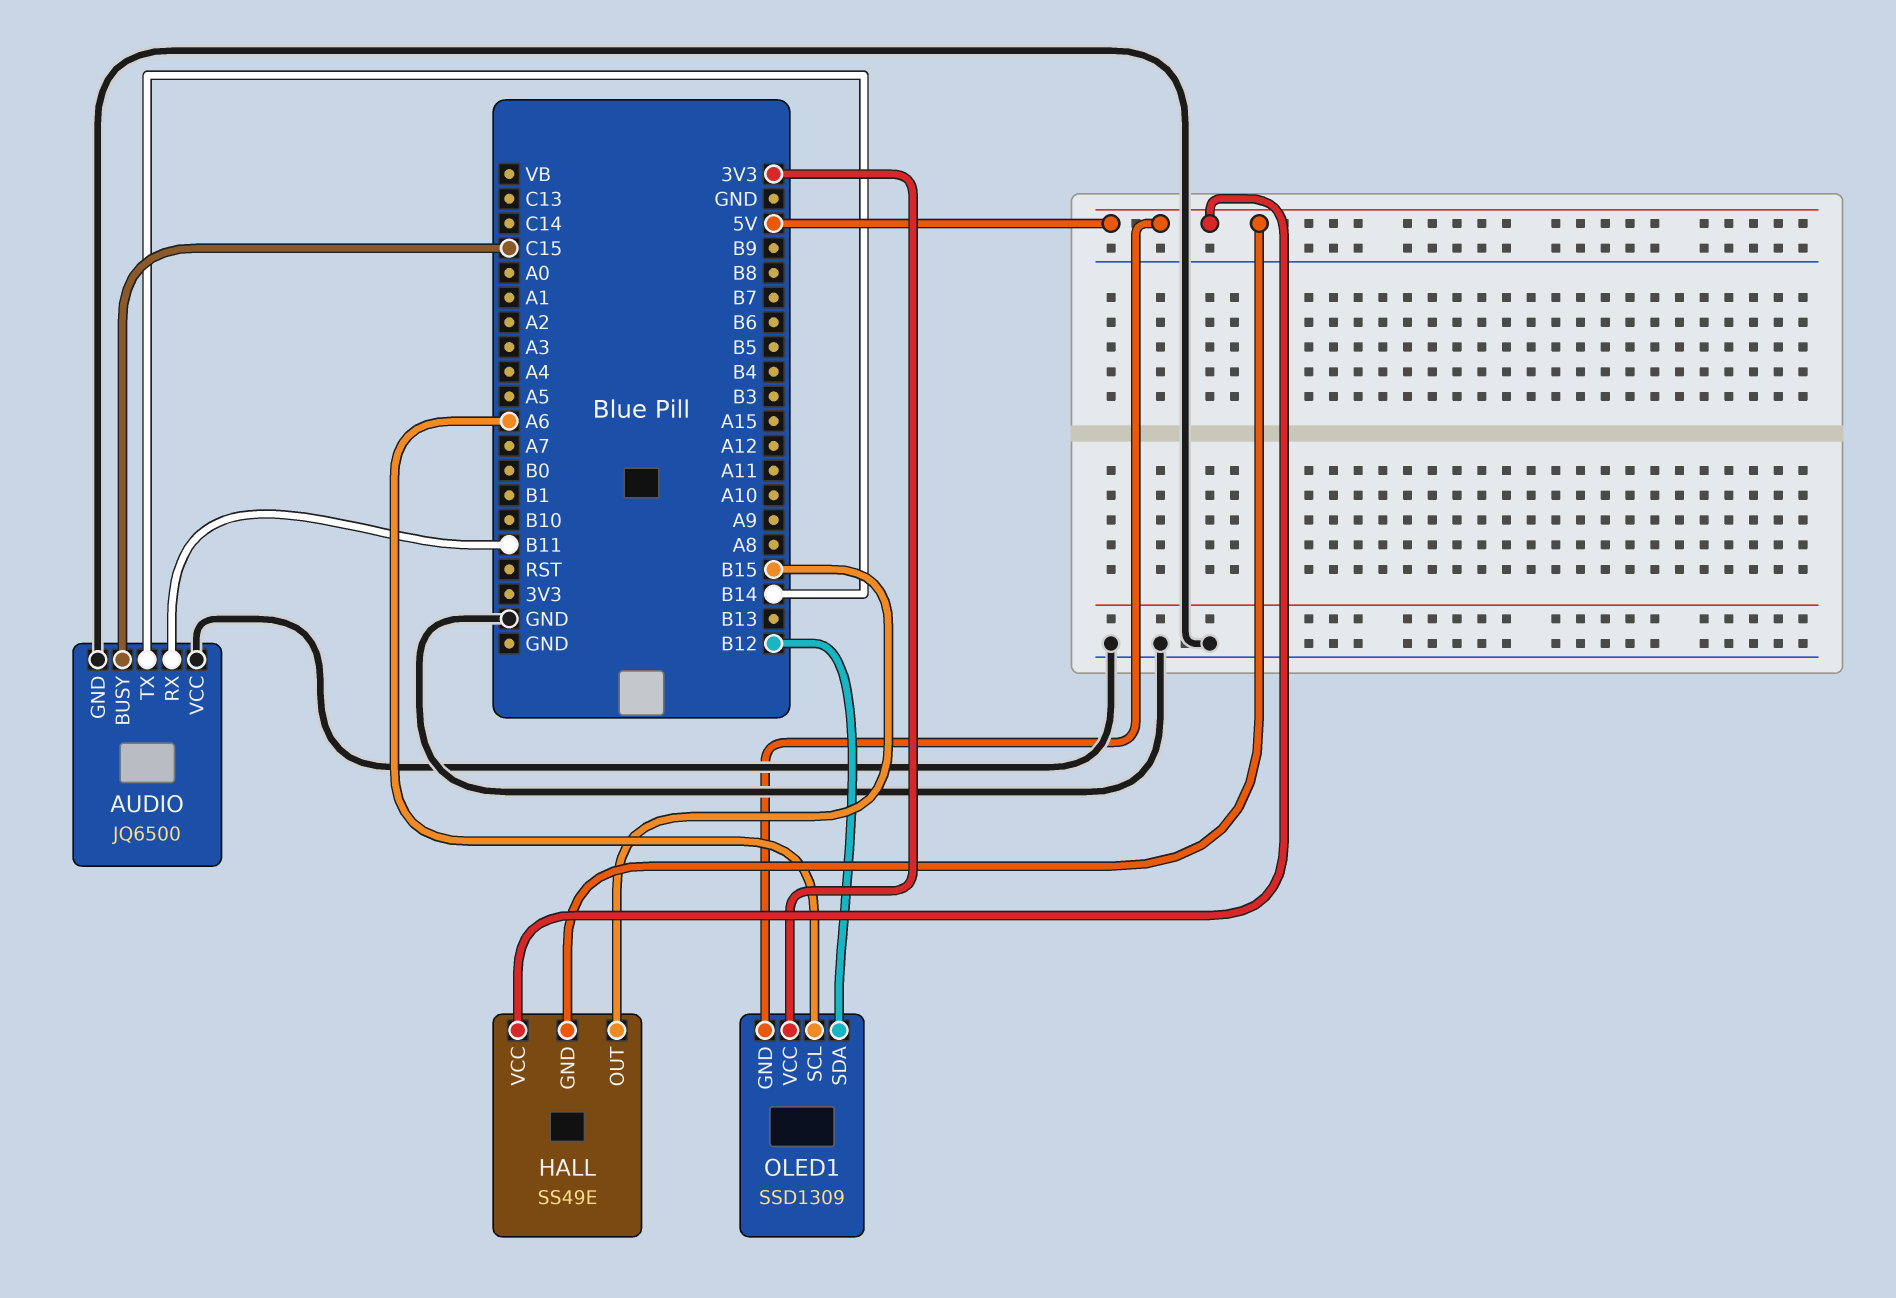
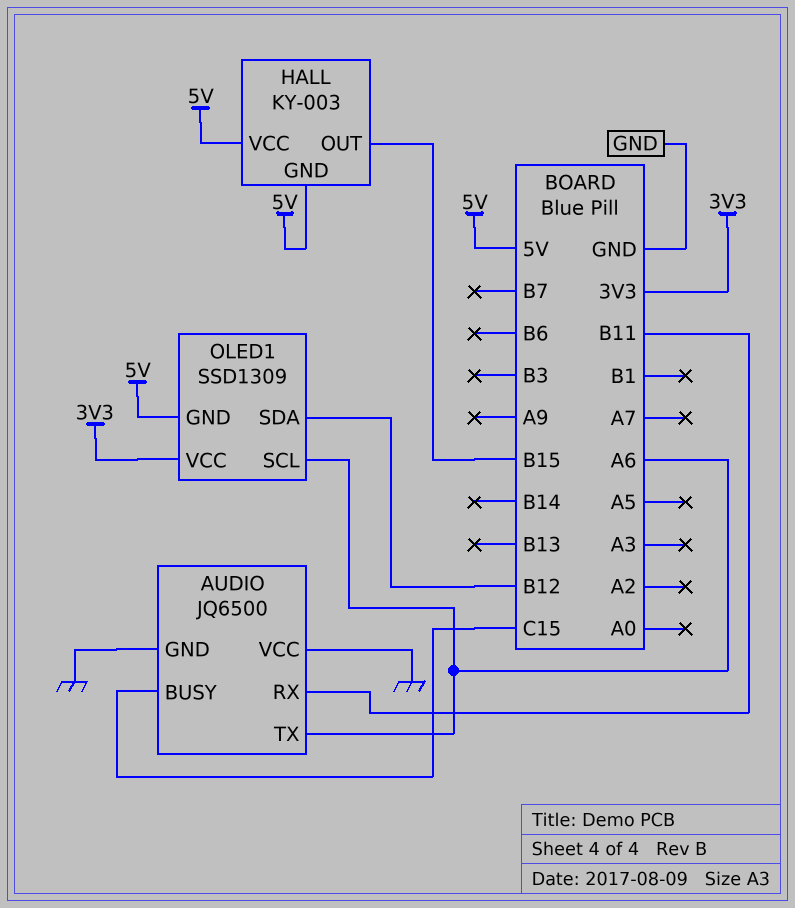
AUDIO pin TX: B14 -> A6
HALL: SS49E -> KY-003

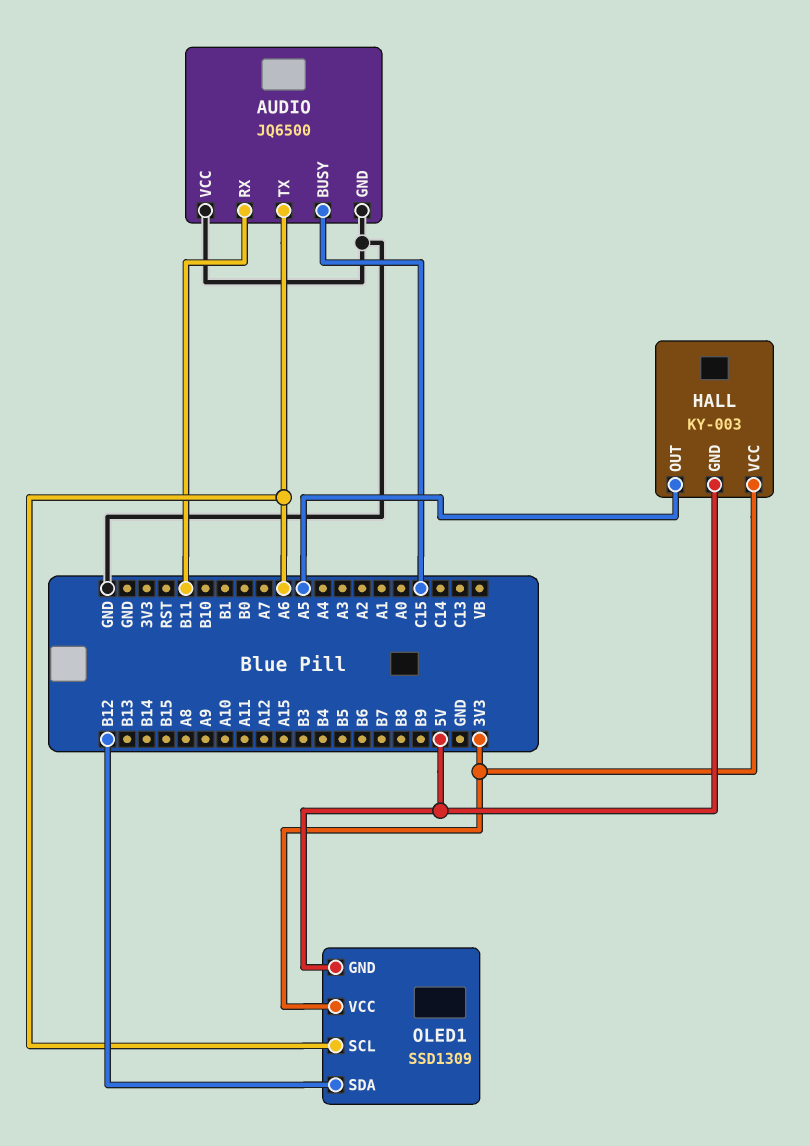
HALL pin OUT: B15 -> A5
HALL pin VCC: 5V -> 3V3

